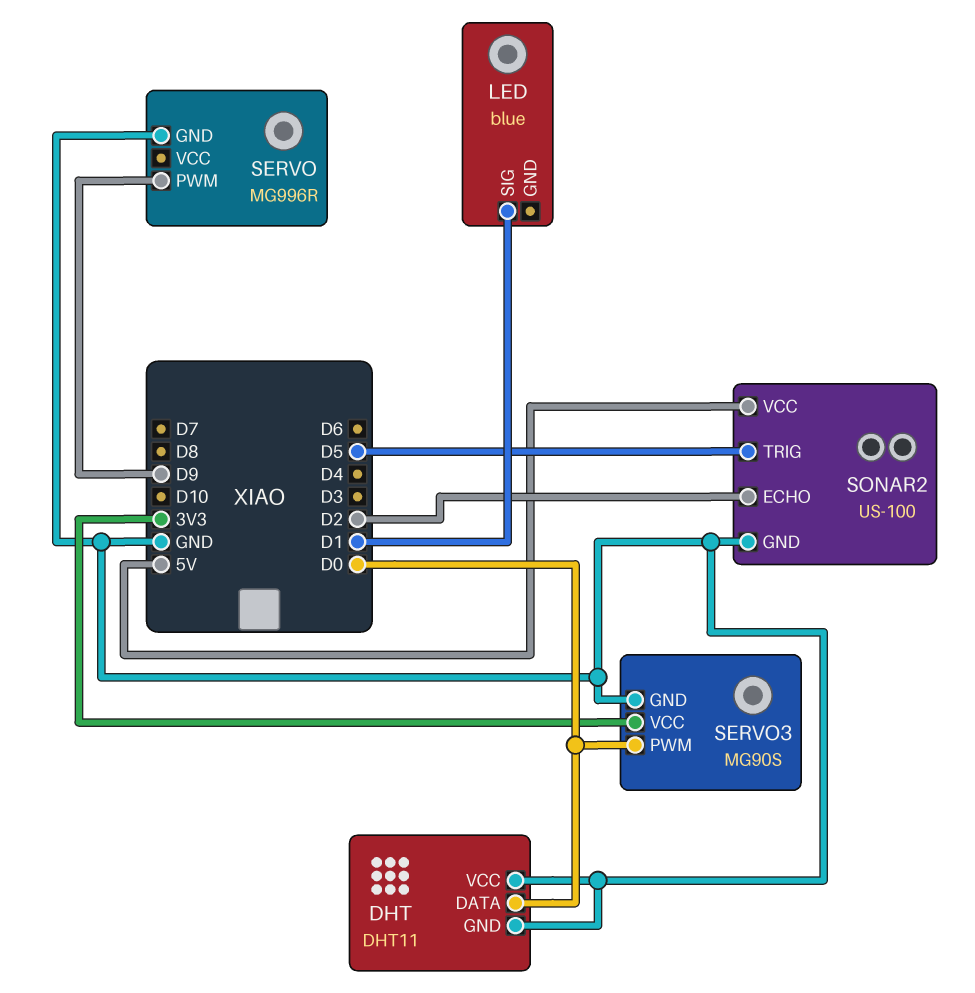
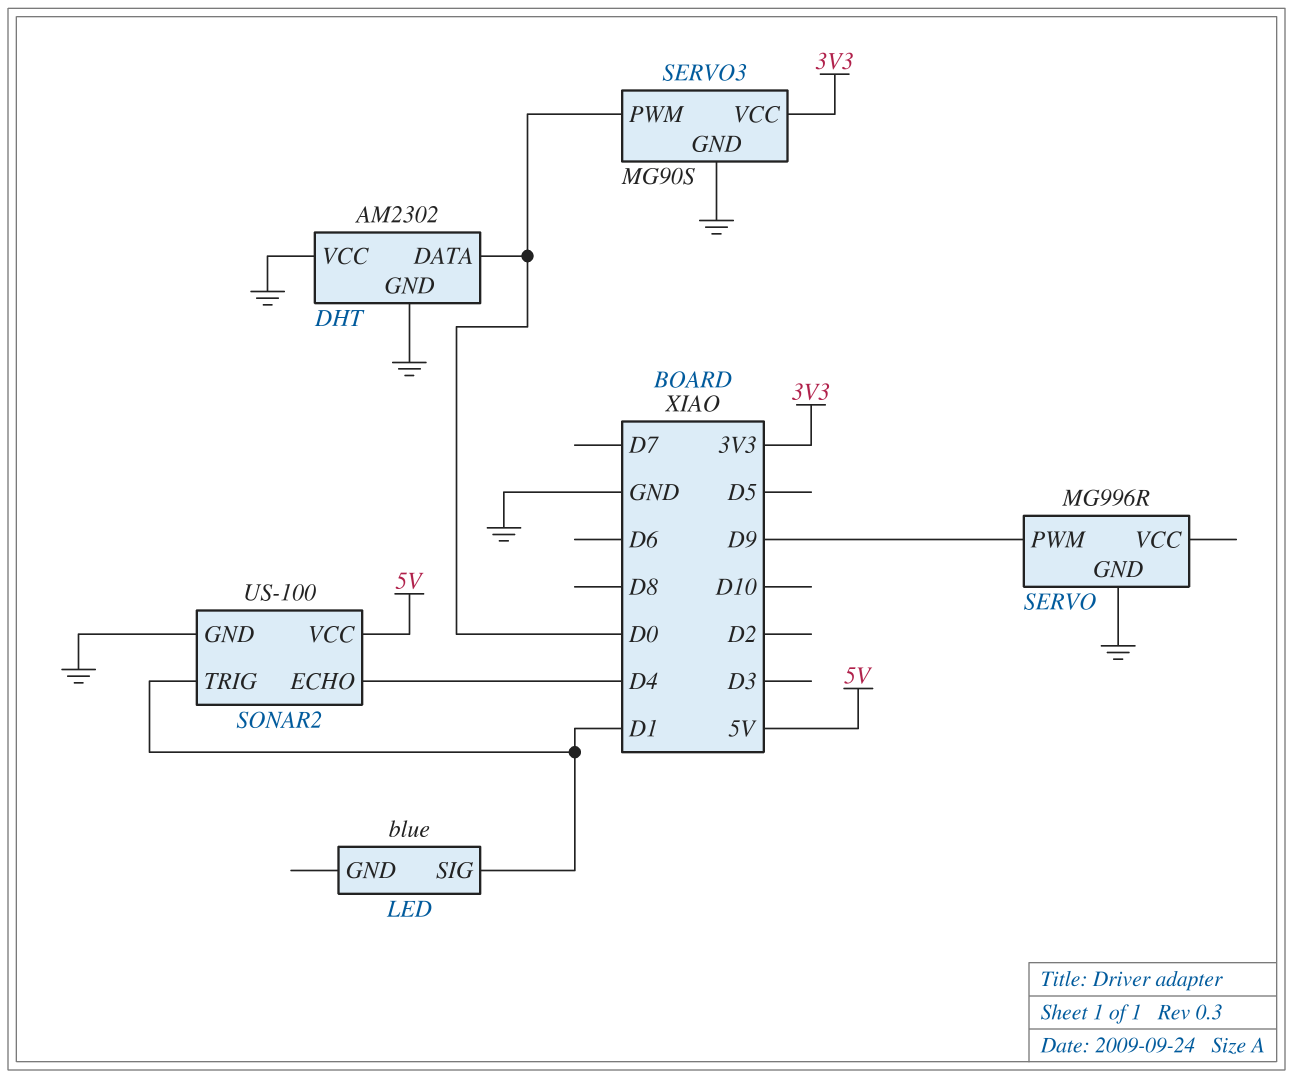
DHT: DHT11 -> AM2302
SONAR2 pin ECHO: D2 -> D4
SONAR2 pin TRIG: D5 -> D1

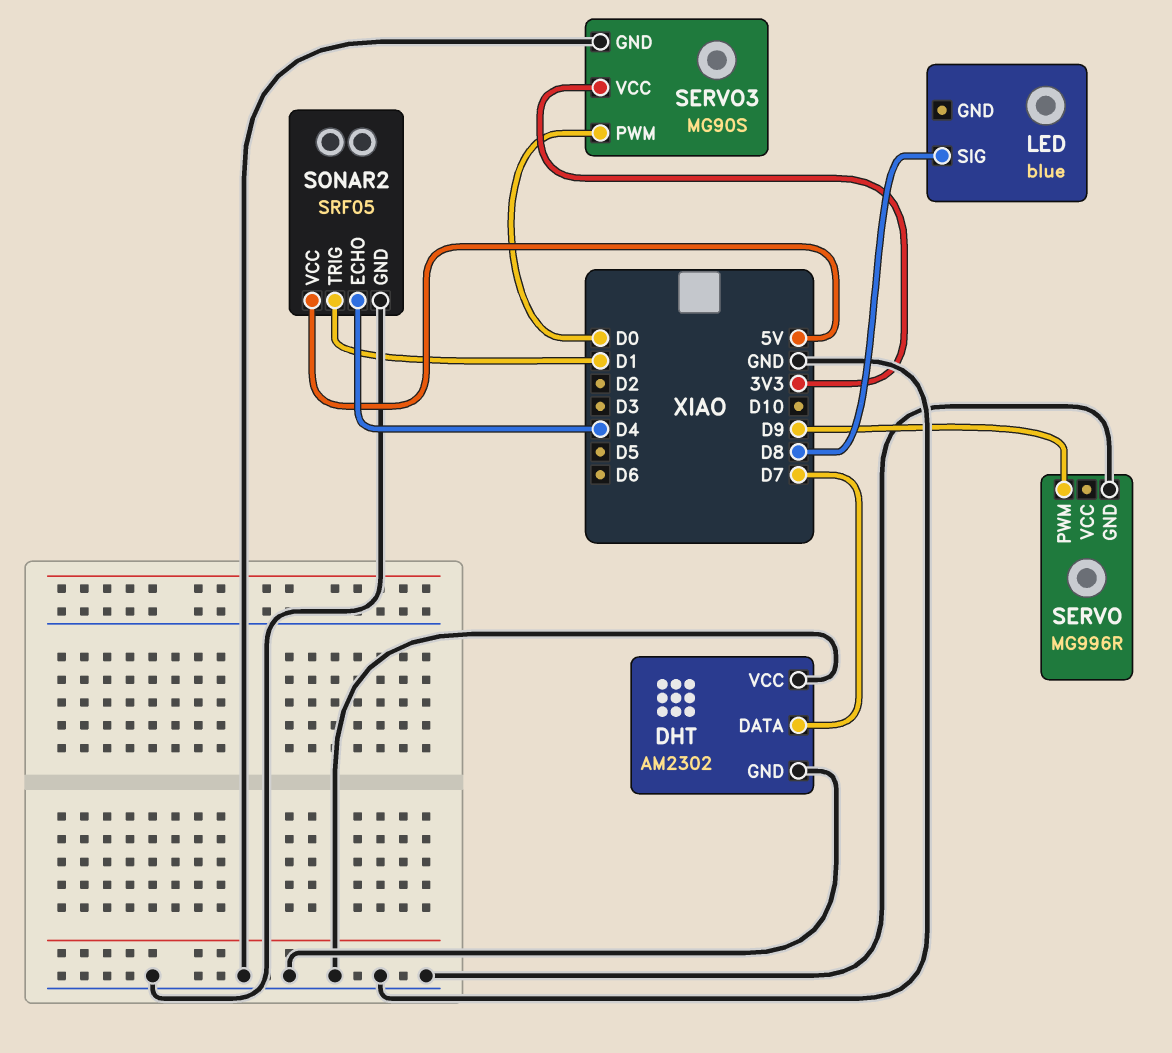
DHT pin DATA: D0 -> D7
LED pin SIG: D1 -> D8
SONAR2: US-100 -> SRF05

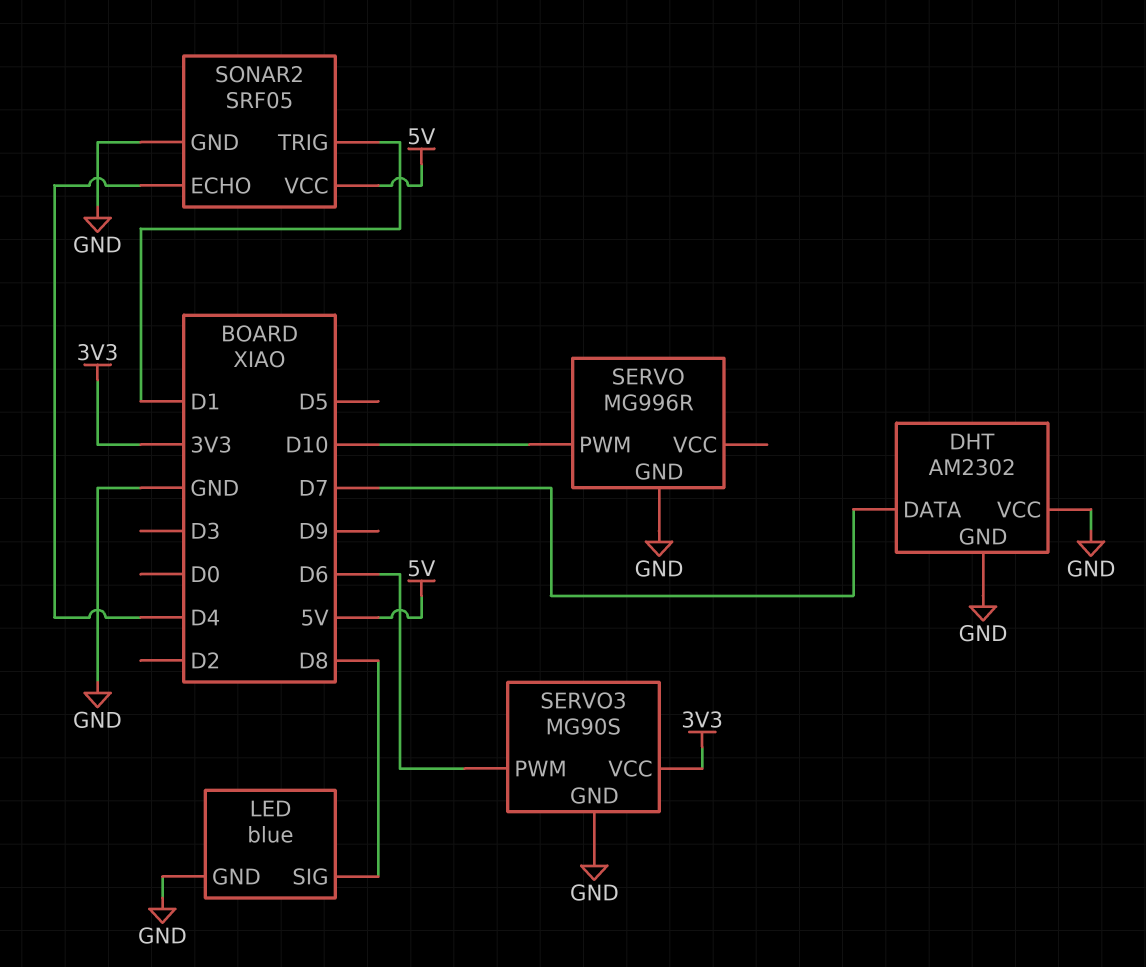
LED pin GND: none -> GND
SERVO pin PWM: D9 -> D10
SERVO3 pin PWM: D0 -> D6

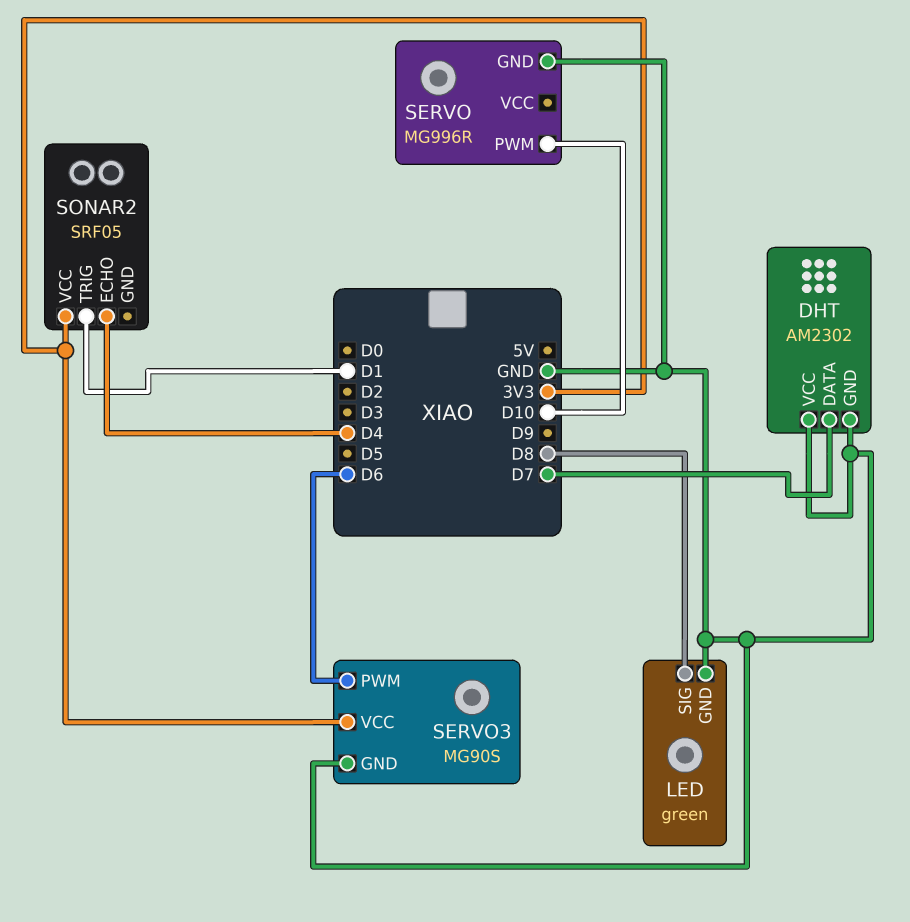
LED: blue -> green
SONAR2 pin GND: GND -> none
SONAR2 pin VCC: 5V -> 3V3

